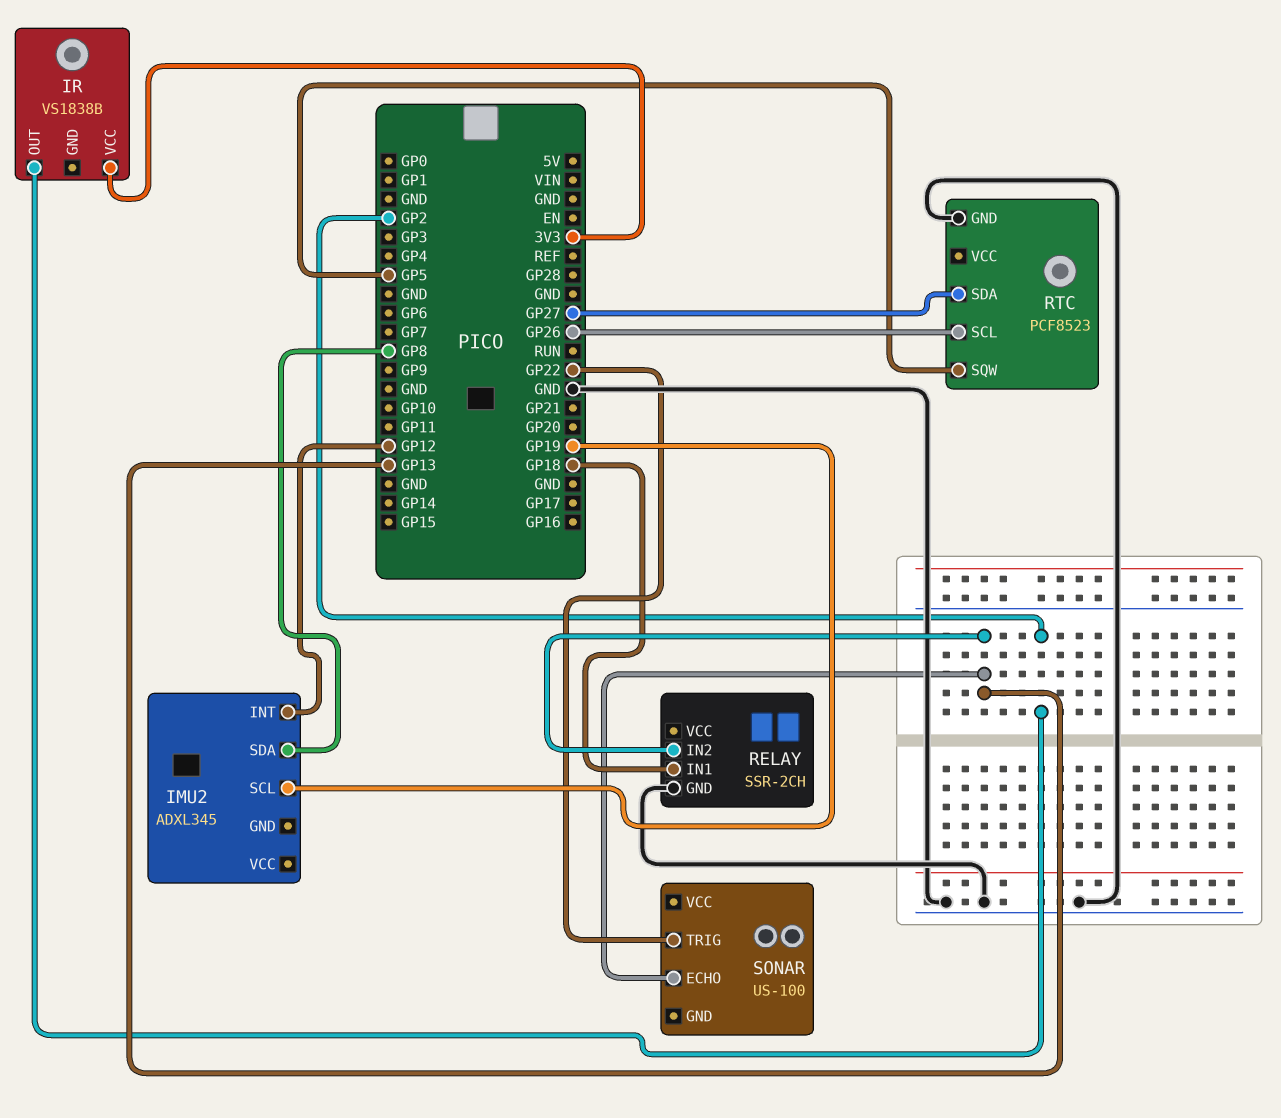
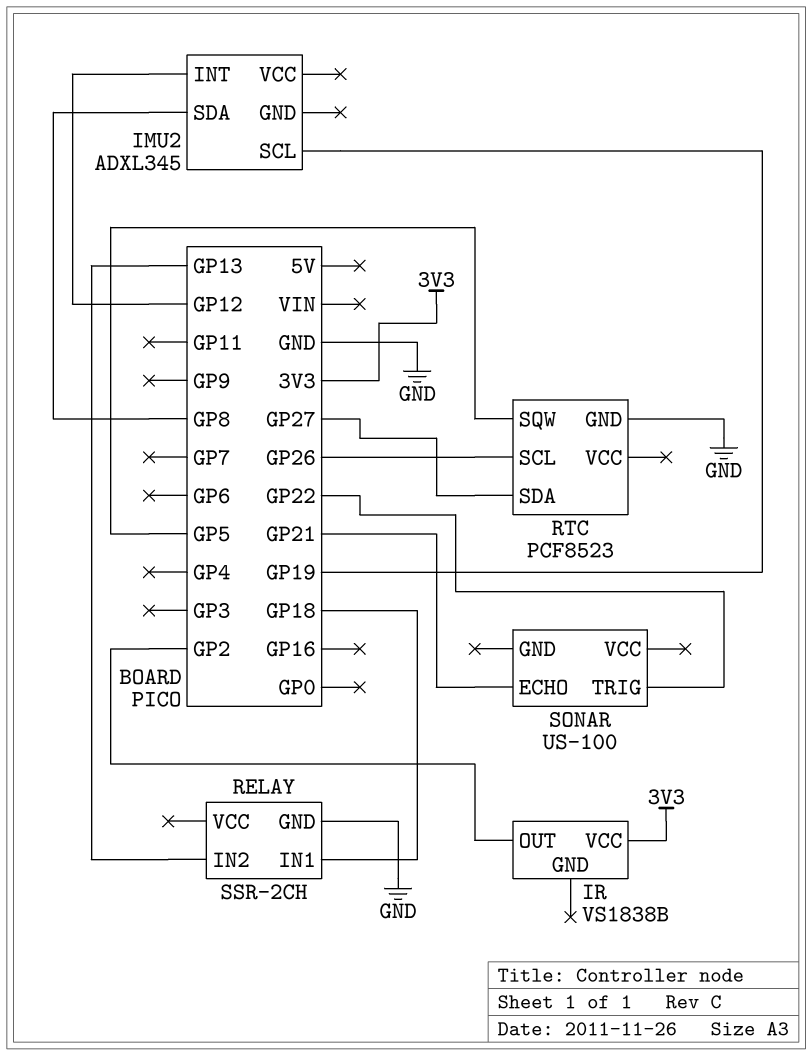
SONAR pin ECHO: GP13 -> GP21

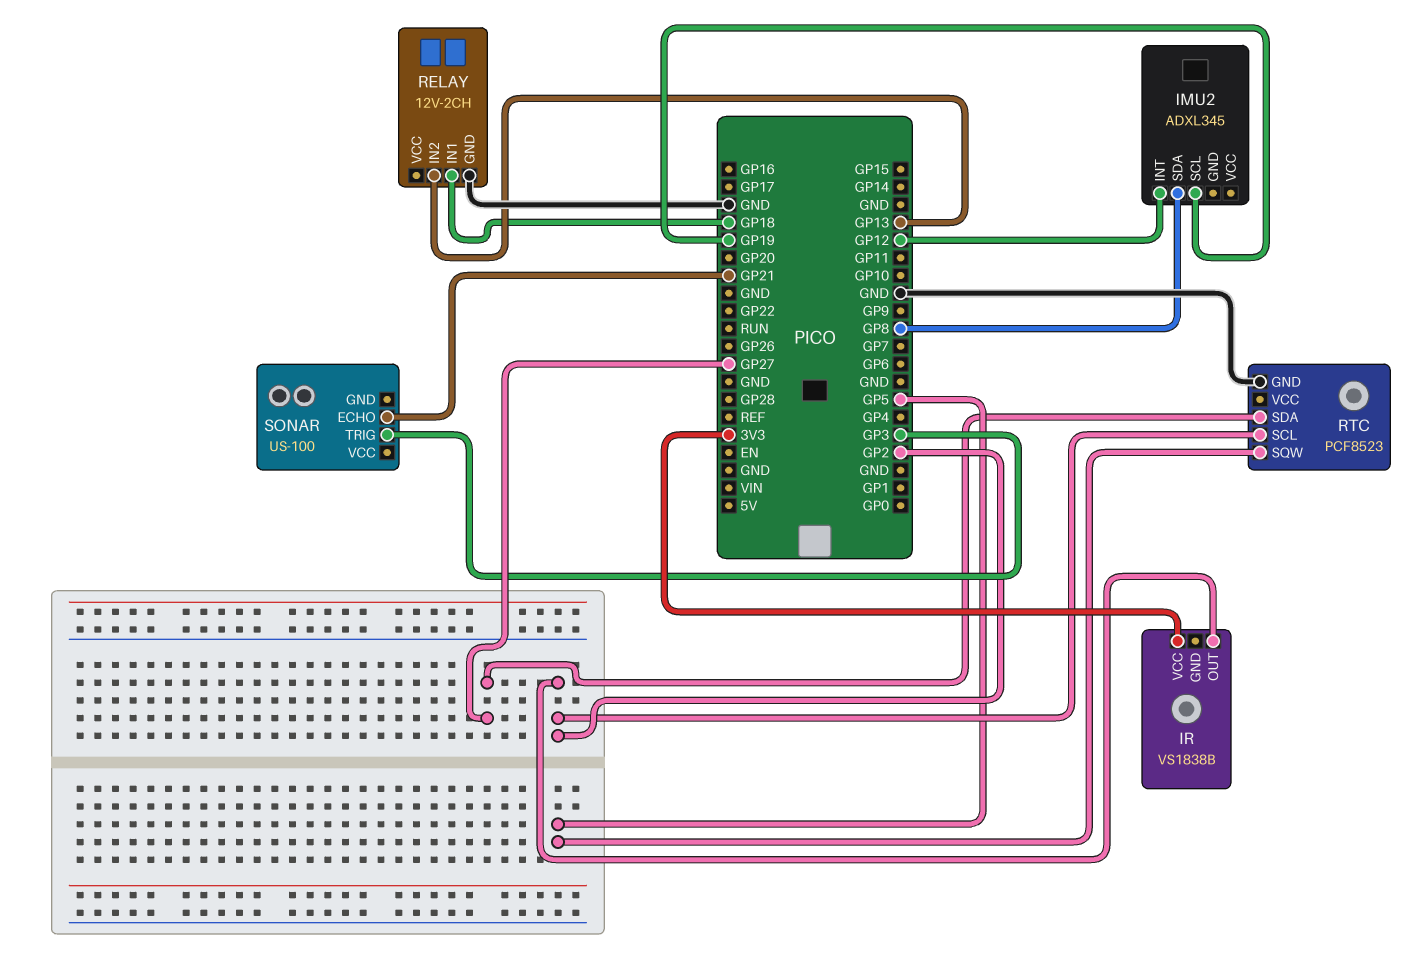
RELAY: SSR-2CH -> 12V-2CH
RTC pin SCL: GP26 -> GP2
SONAR pin TRIG: GP22 -> GP3

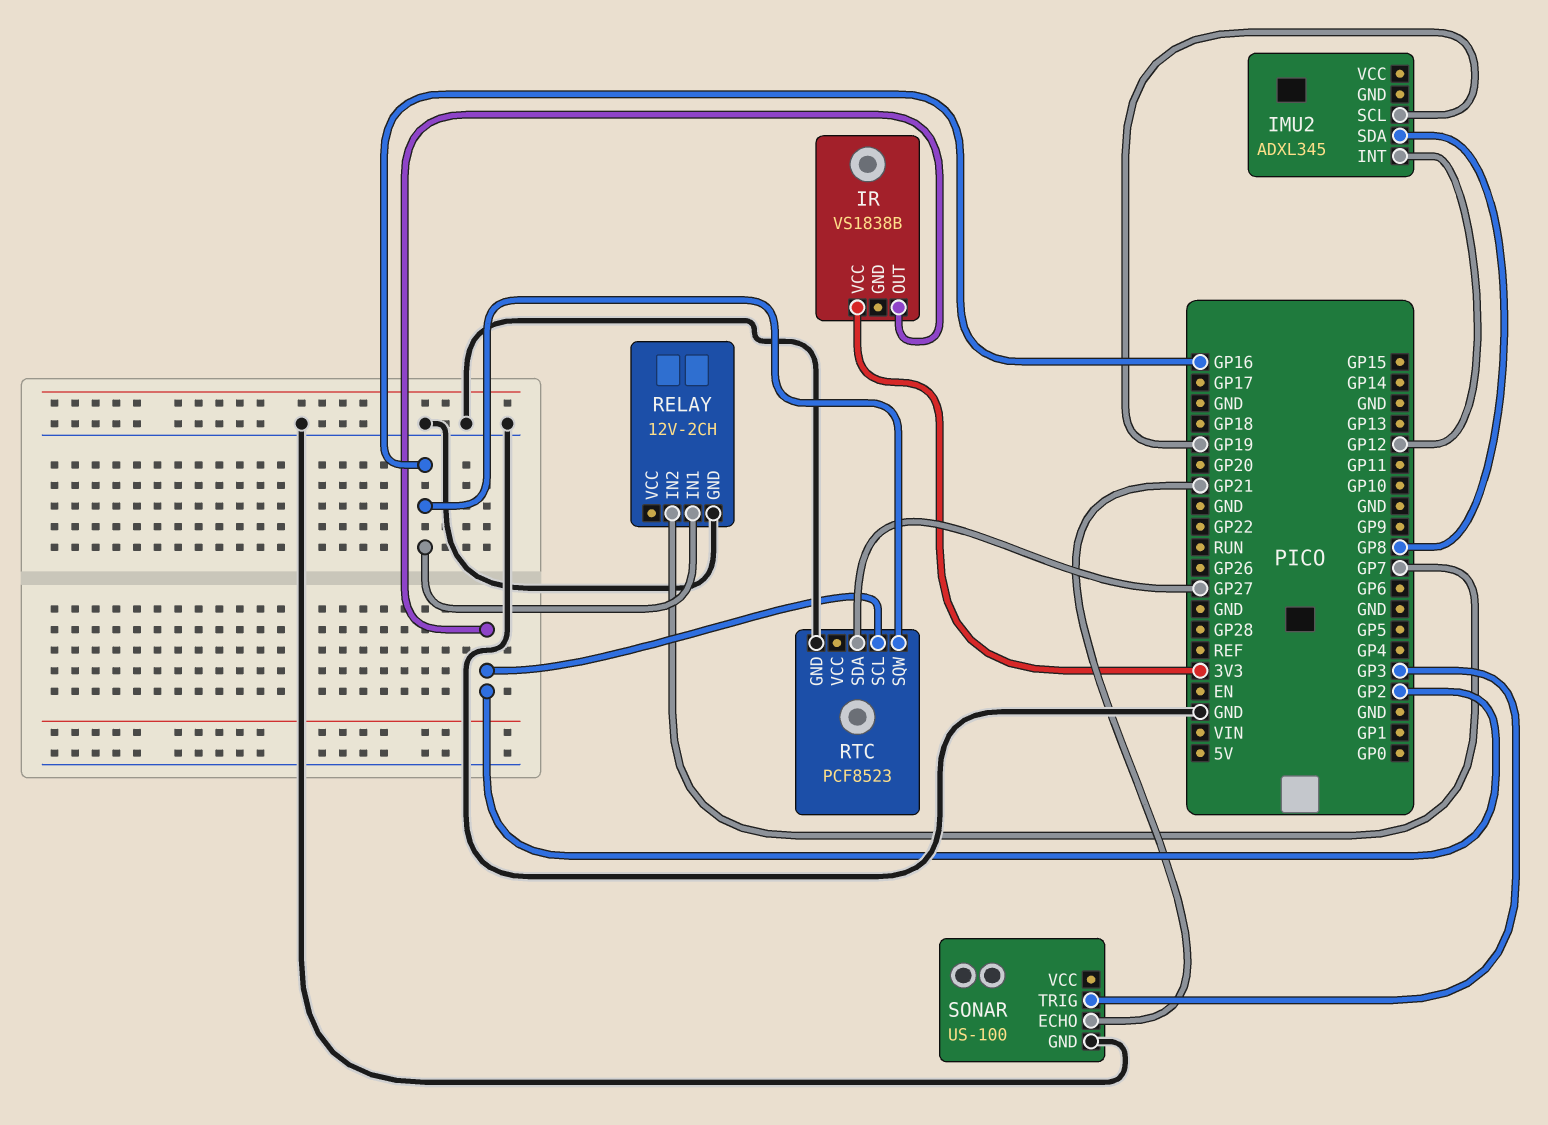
RELAY pin IN1: GP18 -> GP16
RELAY pin IN2: GP13 -> GP7
RTC pin SQW: GP5 -> GP16
SONAR pin GND: none -> GND

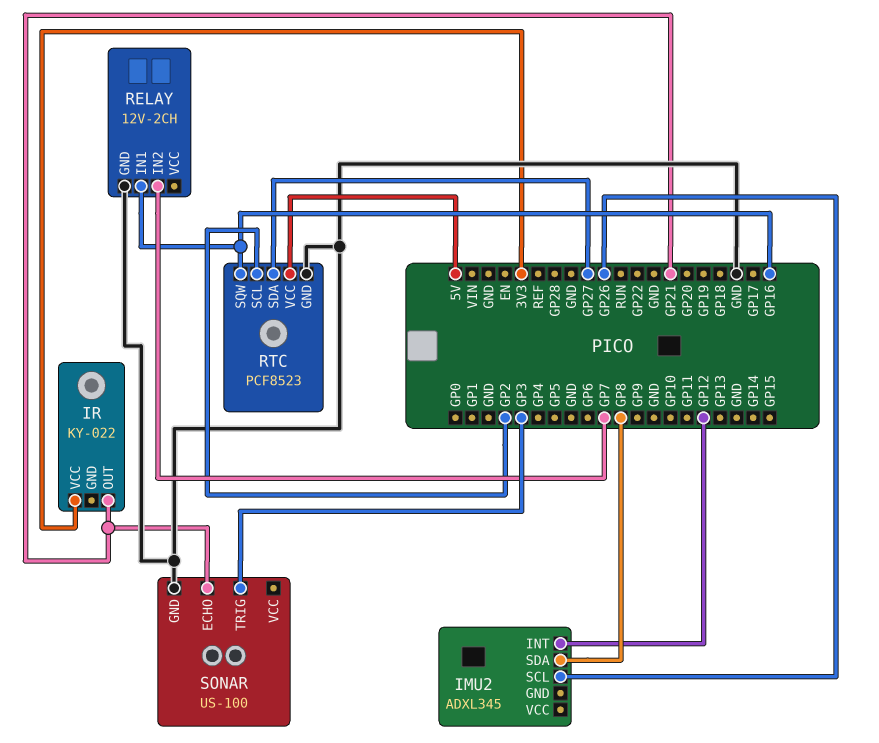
IMU2 pin SCL: GP19 -> GP26
IR: VS1838B -> KY-022
IR pin OUT: GP2 -> GP21
RTC pin VCC: none -> 5V

